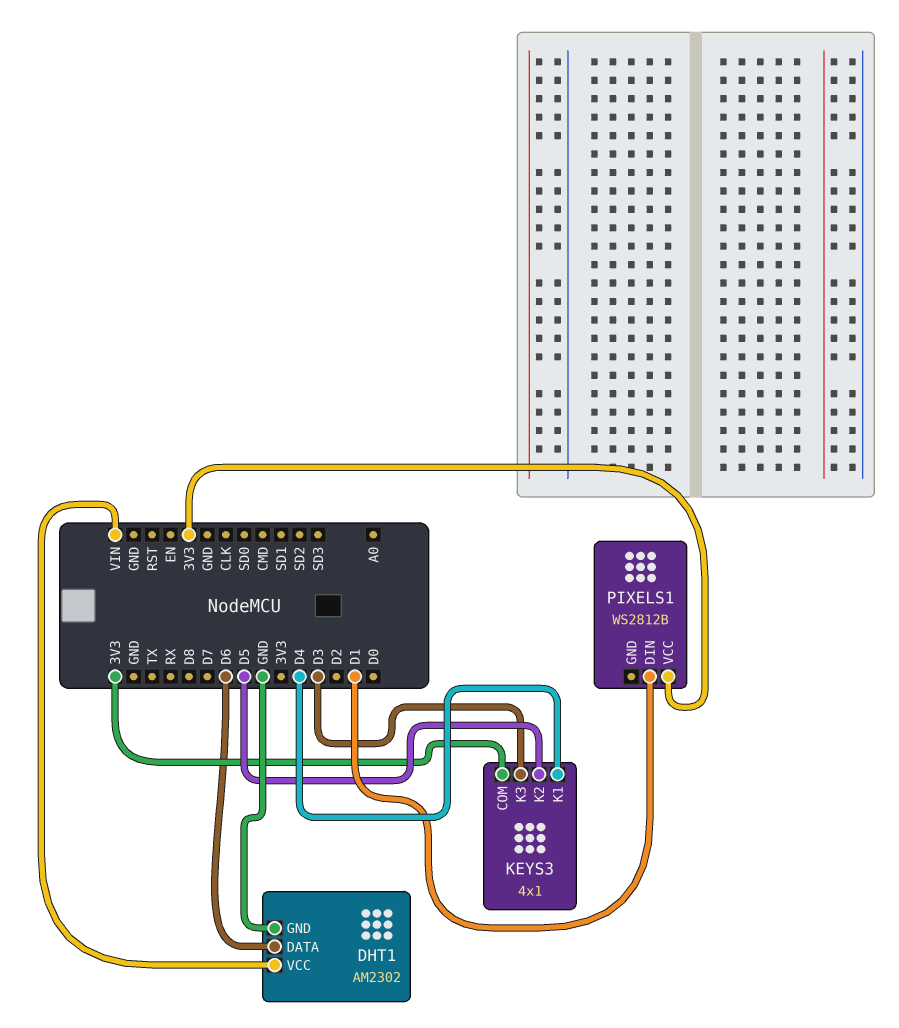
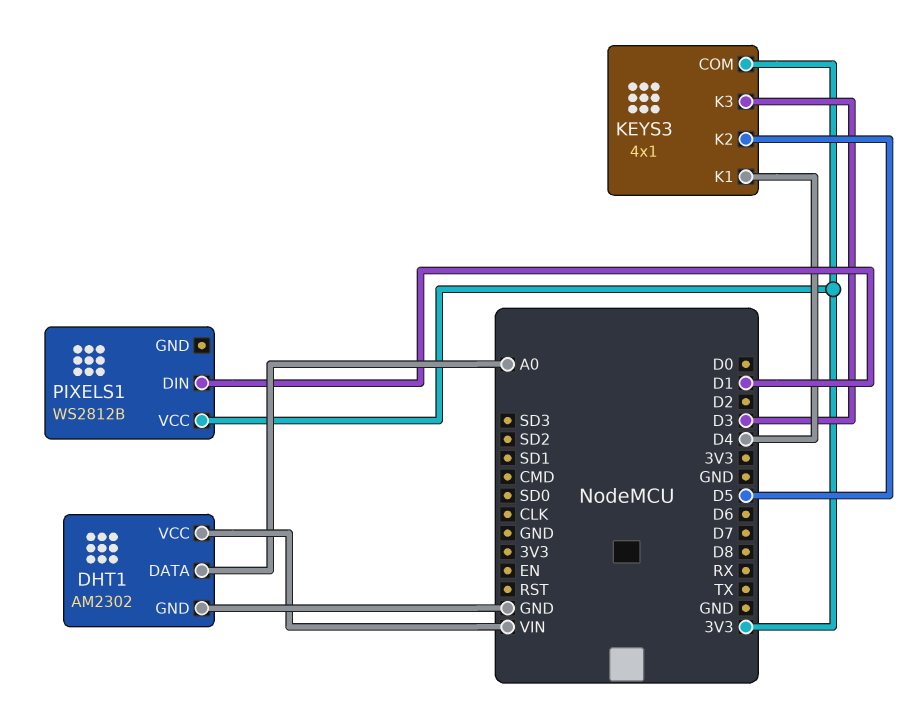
DHT1 pin DATA: D6 -> A0

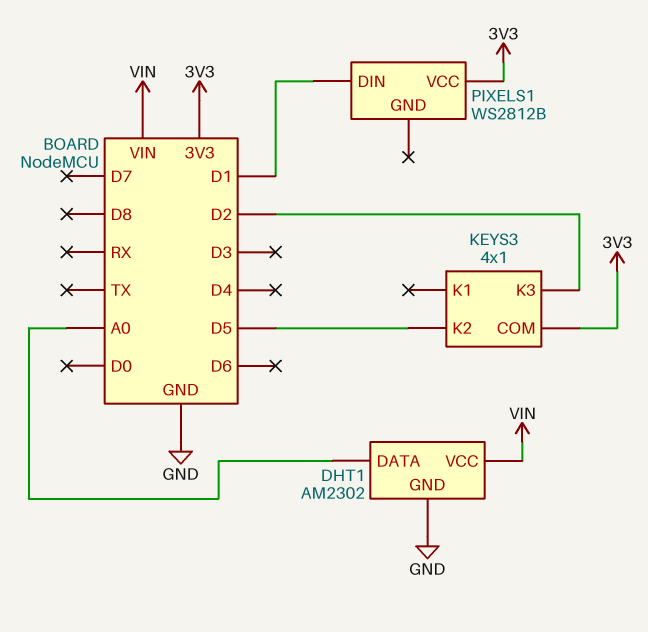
KEYS3 pin K1: D4 -> none
KEYS3 pin K3: D3 -> D2

